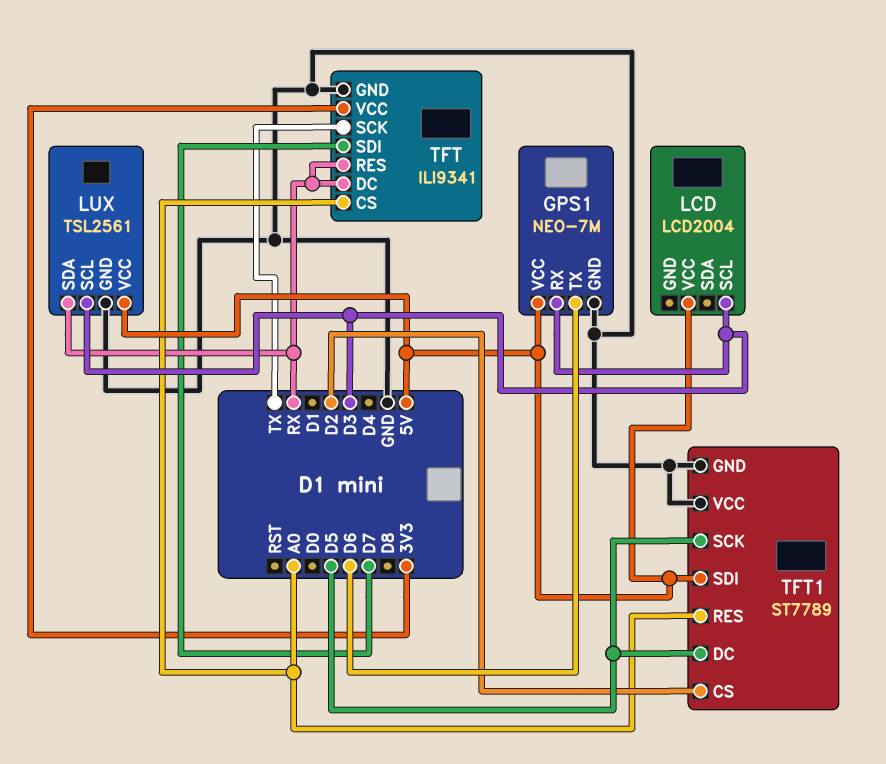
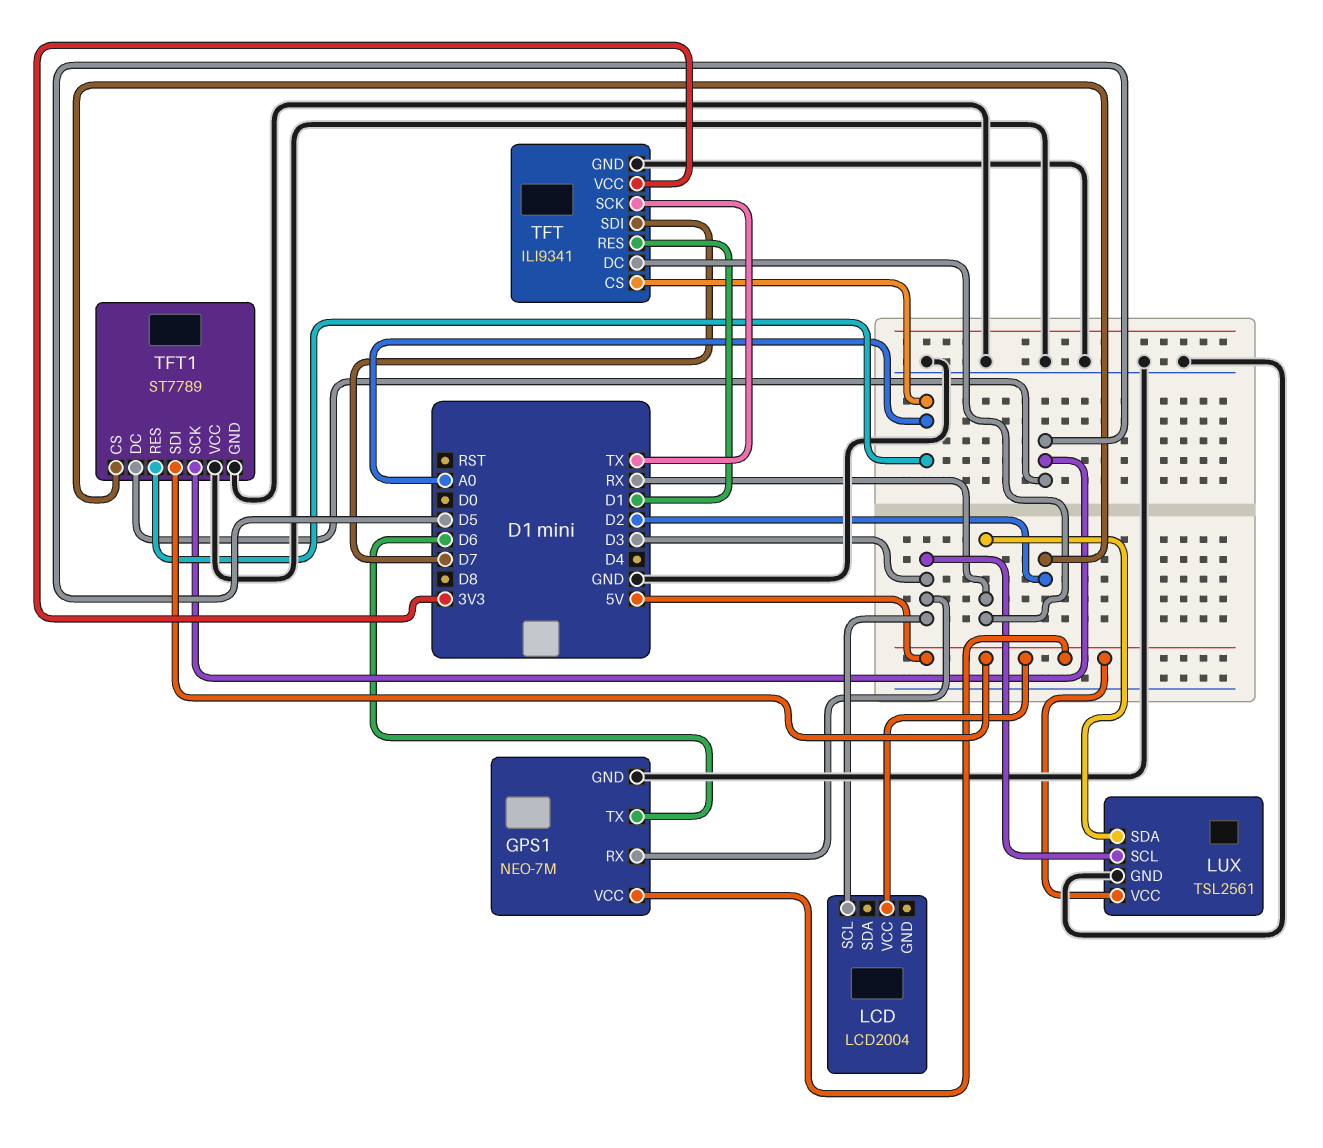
TFT pin RES: RX -> D1

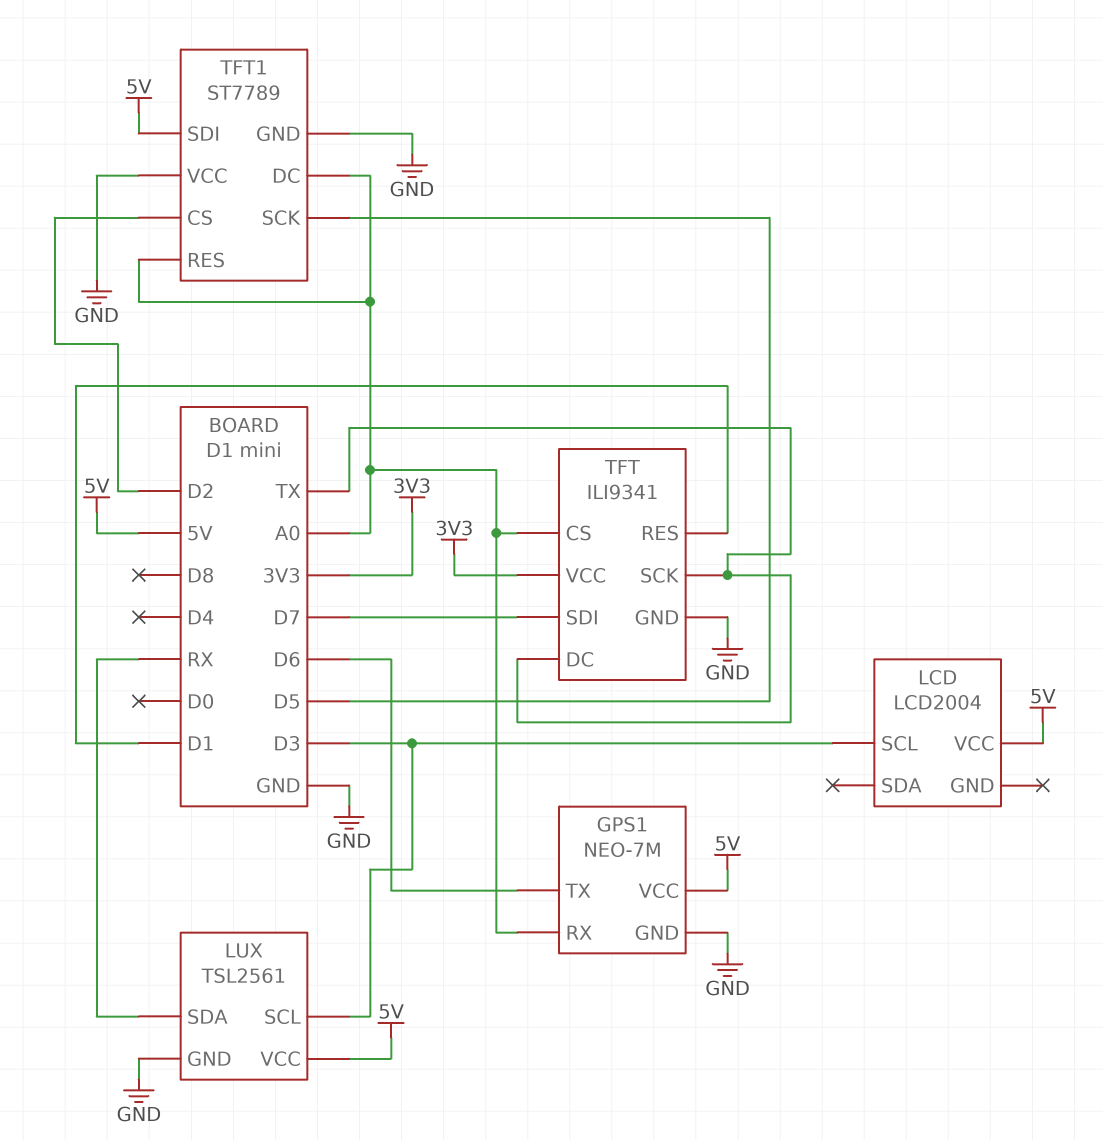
GPS1 pin RX: D3 -> A0
TFT pin DC: RX -> TX
TFT1 pin DC: D5 -> A0

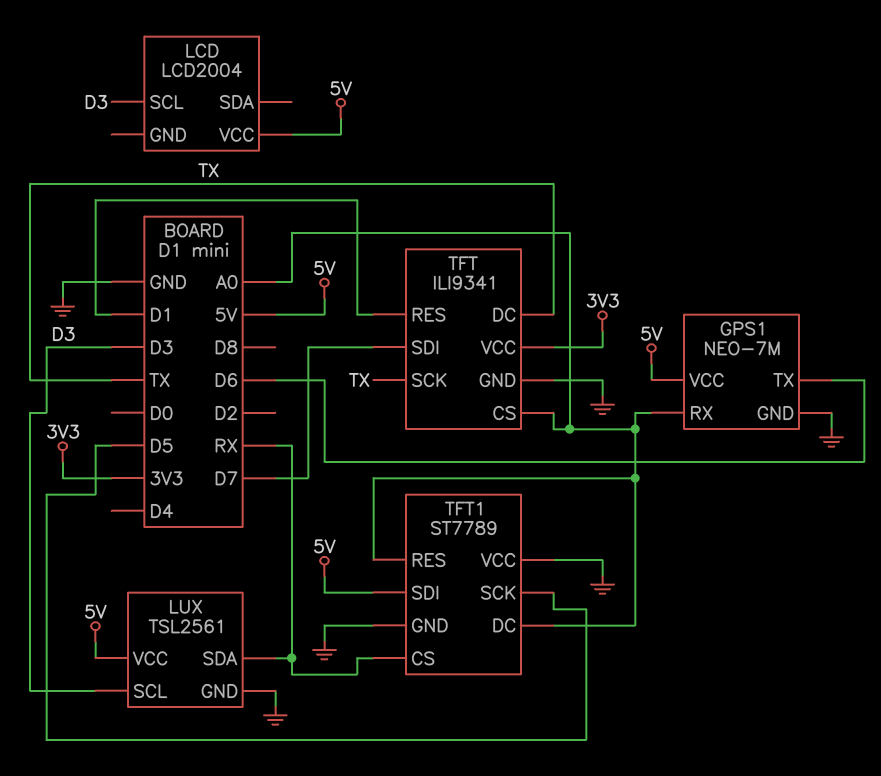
TFT1 pin CS: D2 -> RX

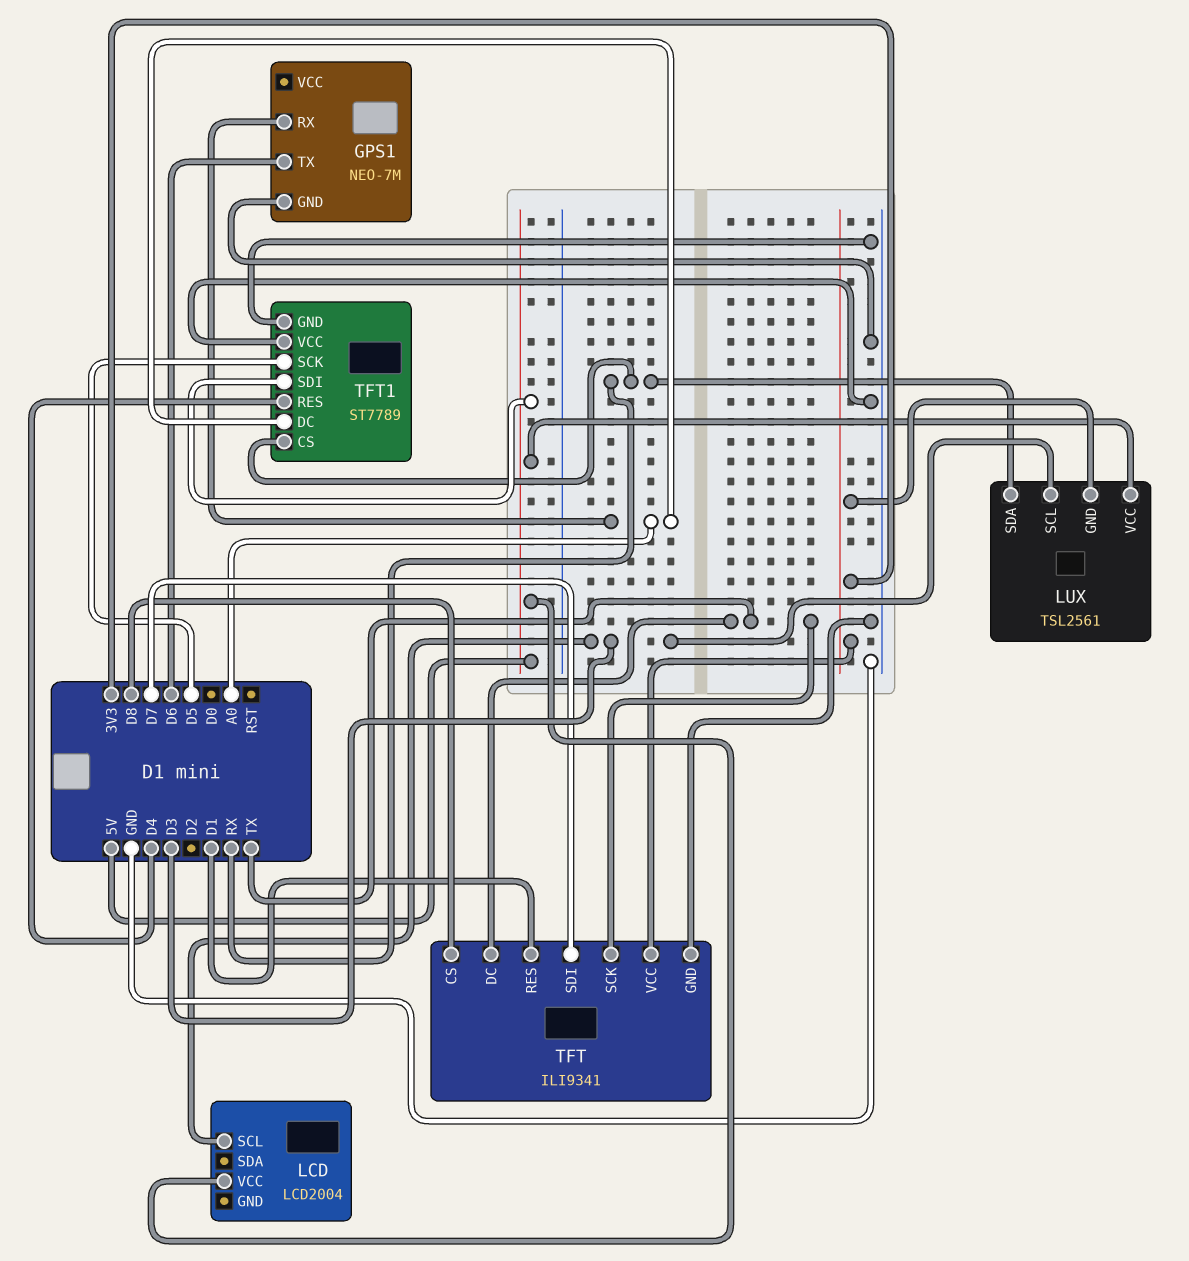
GPS1 pin VCC: 5V -> none
LUX pin GND: GND -> 3V3
TFT pin CS: A0 -> D8
TFT1 pin RES: A0 -> D4

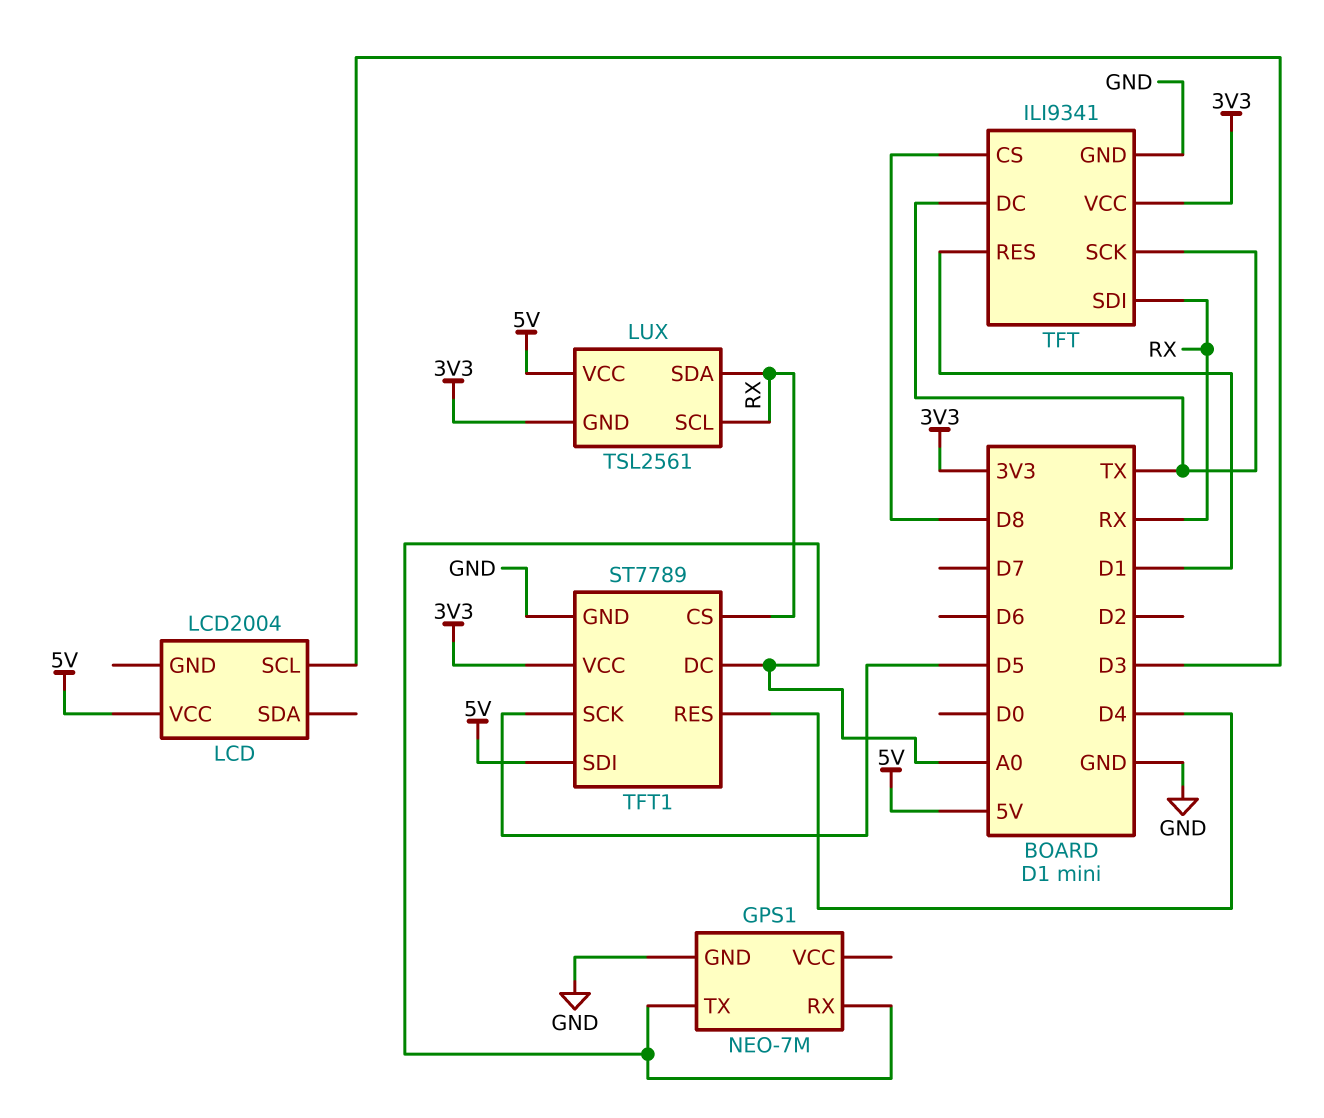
GPS1 pin TX: D6 -> A0
LUX pin SCL: D3 -> RX
TFT pin SDI: D7 -> RX
TFT1 pin VCC: GND -> 3V3

